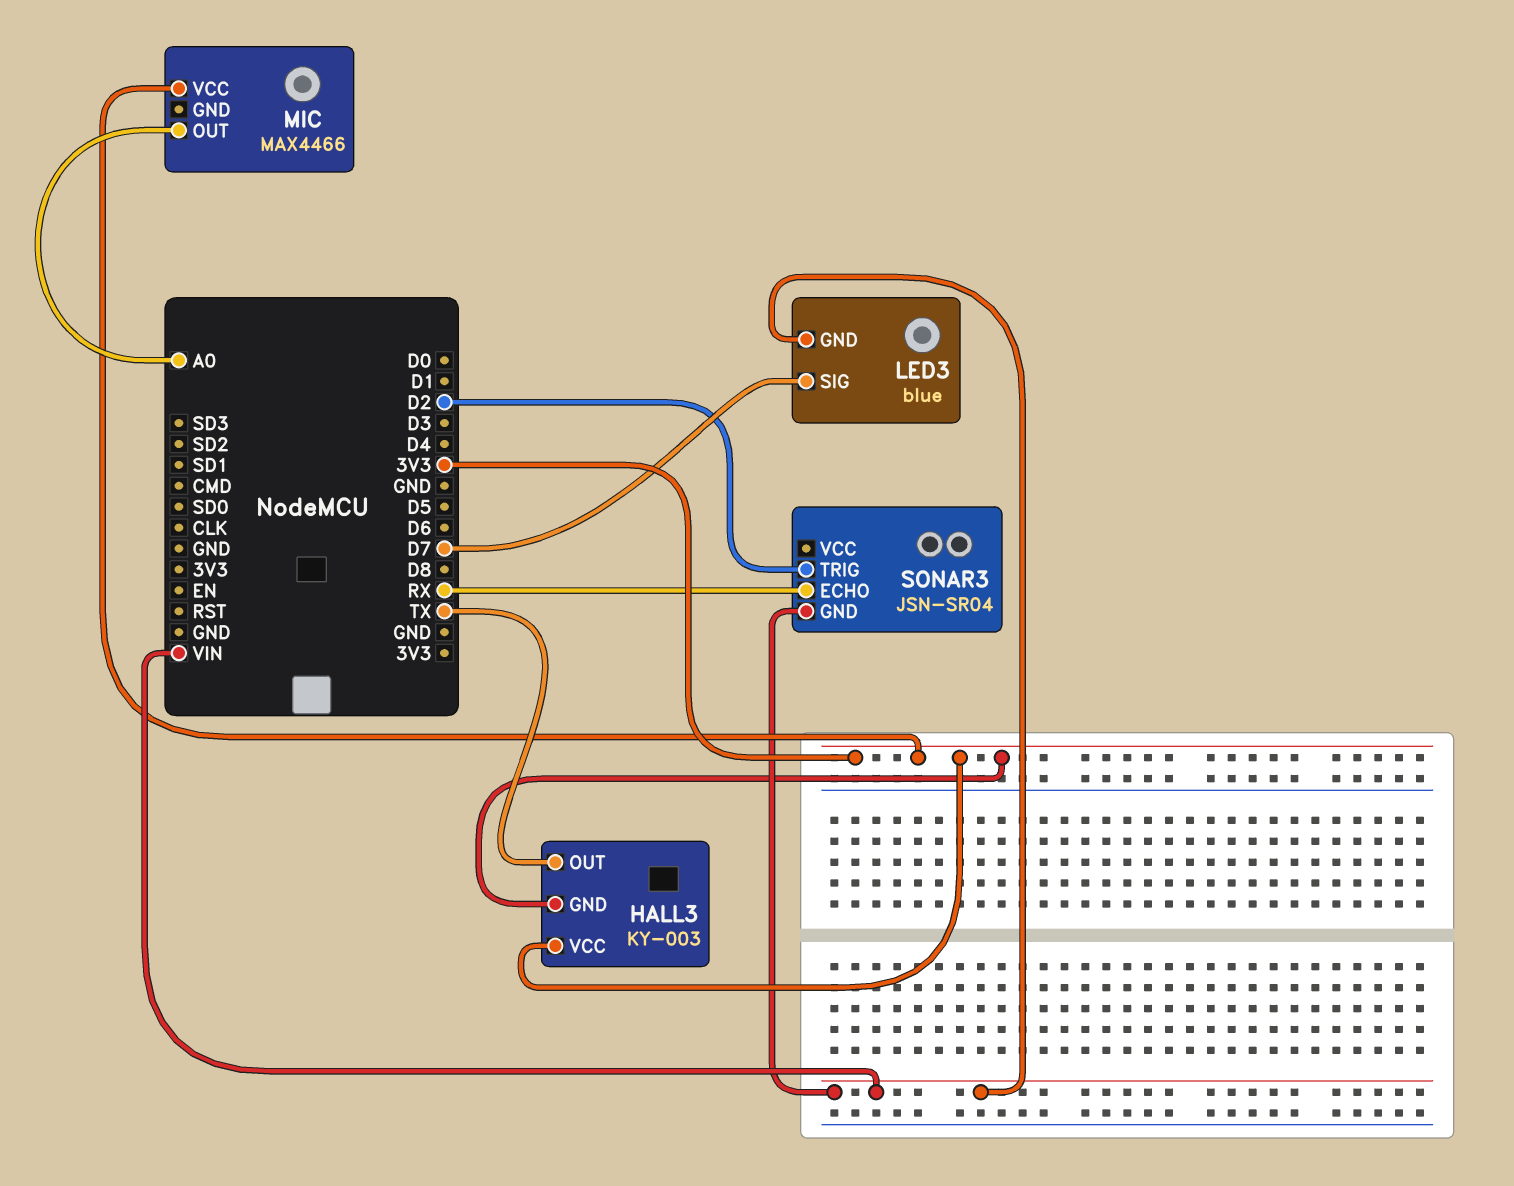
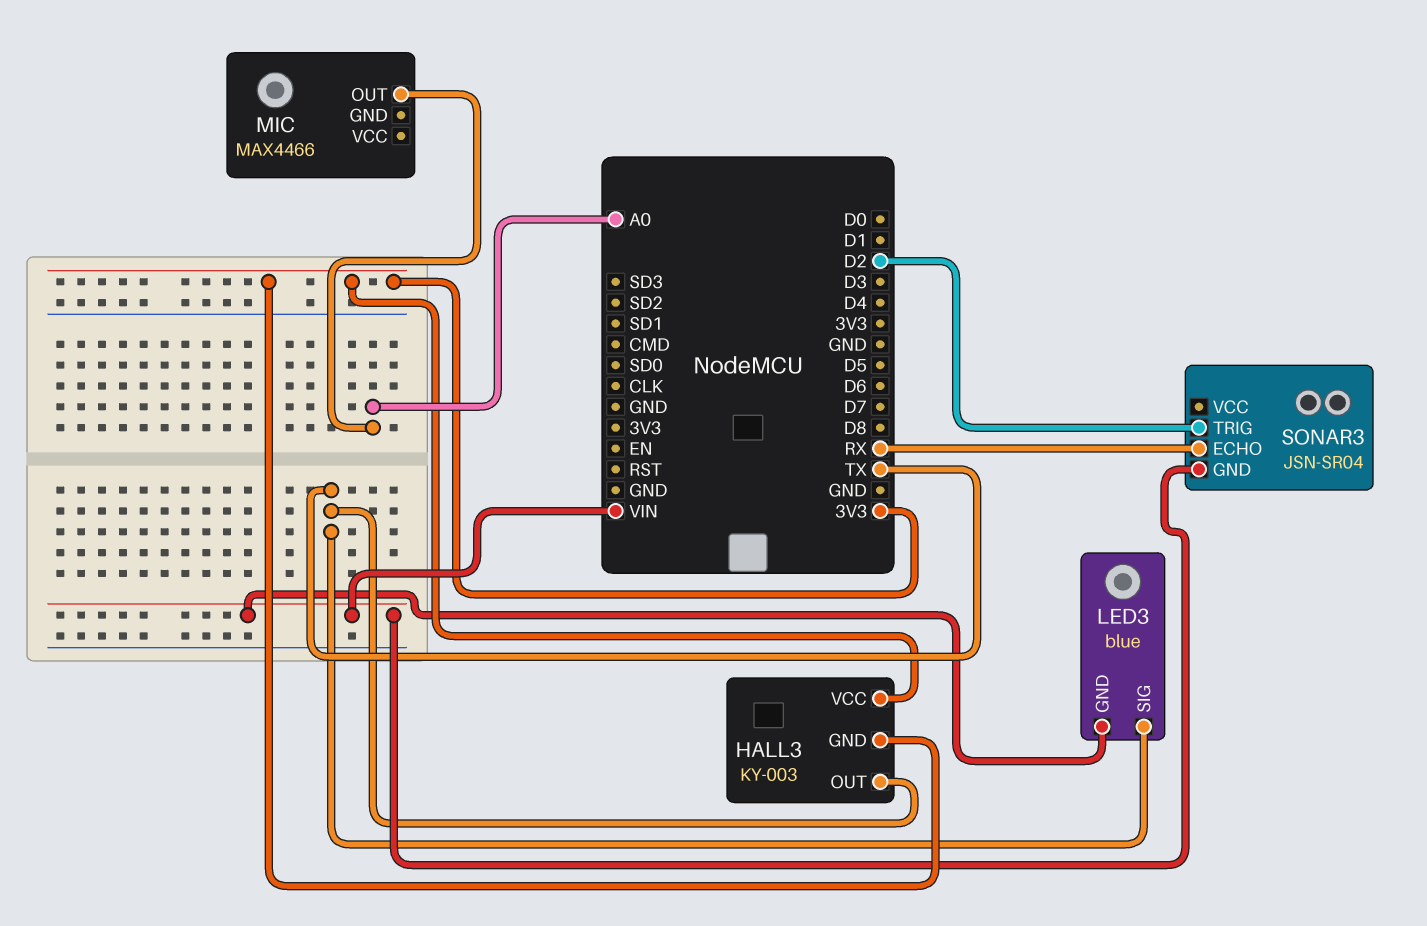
LED3 pin SIG: D7 -> TX
MIC pin VCC: 3V3 -> none

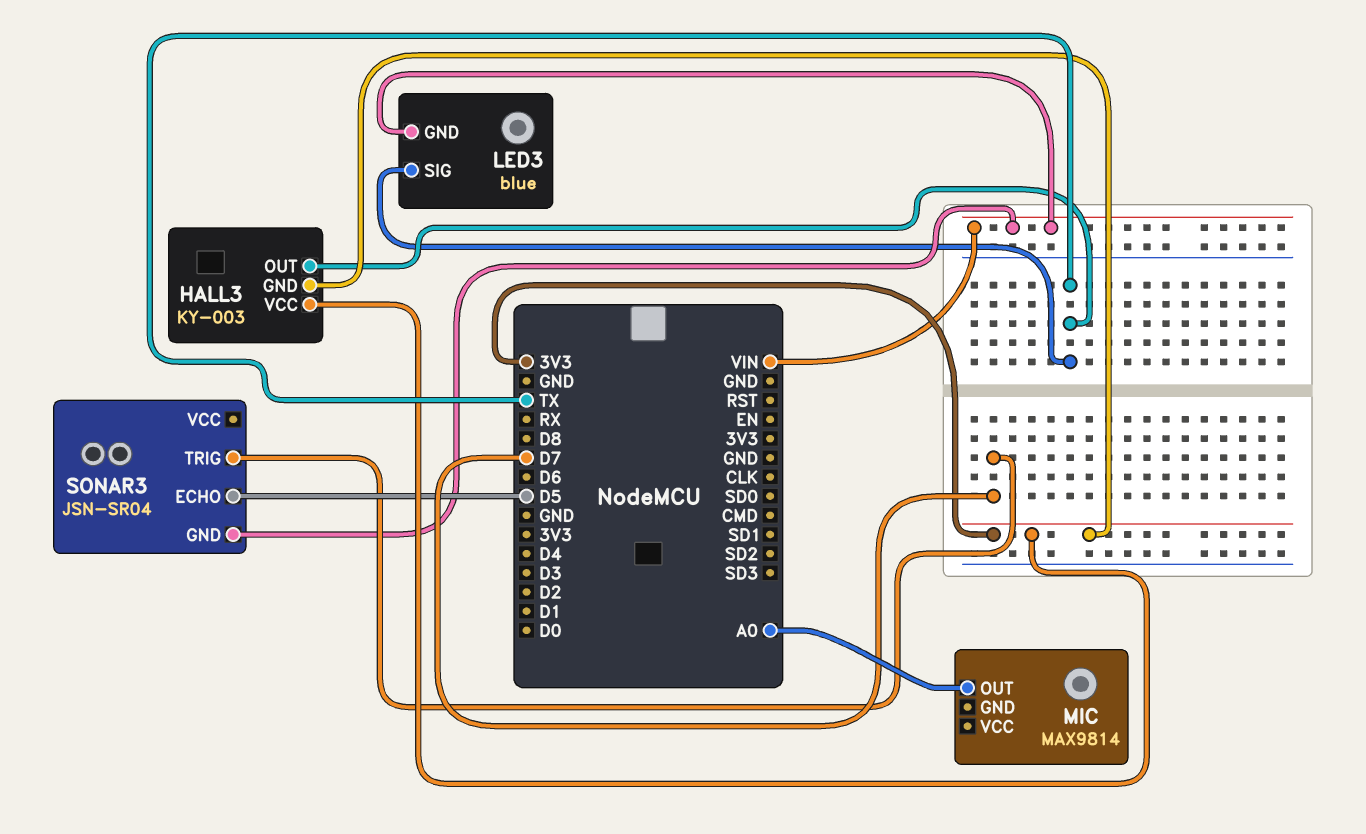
MIC: MAX4466 -> MAX9814
SONAR3 pin ECHO: RX -> D5
SONAR3 pin TRIG: D2 -> D7

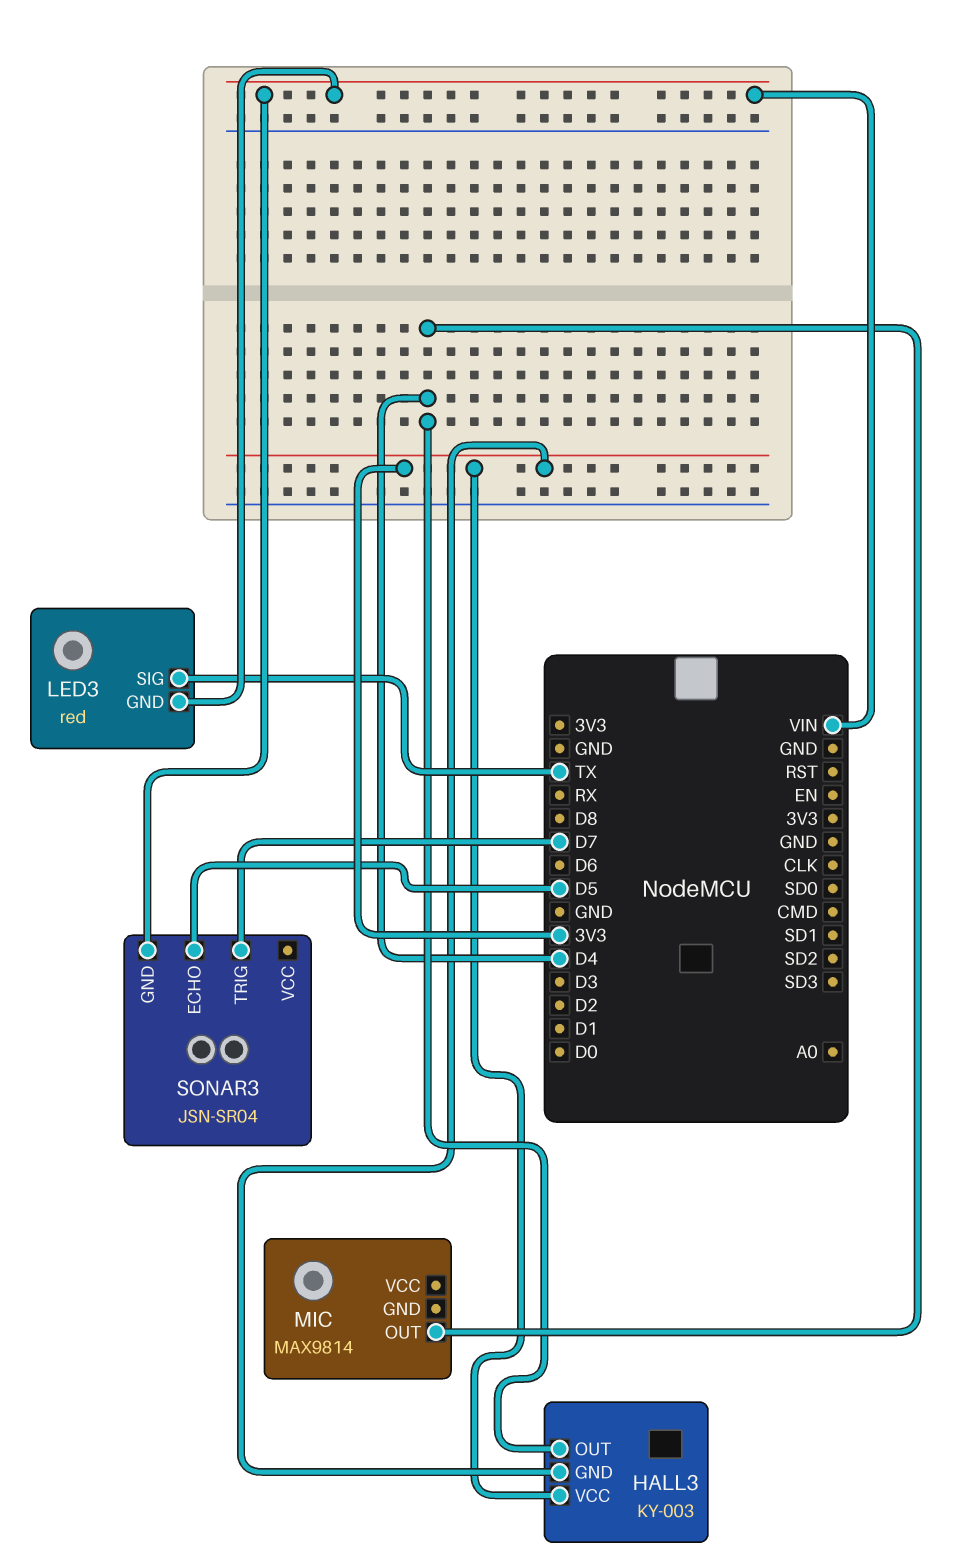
HALL3 pin OUT: TX -> D4
LED3: blue -> red
MIC pin OUT: A0 -> D4

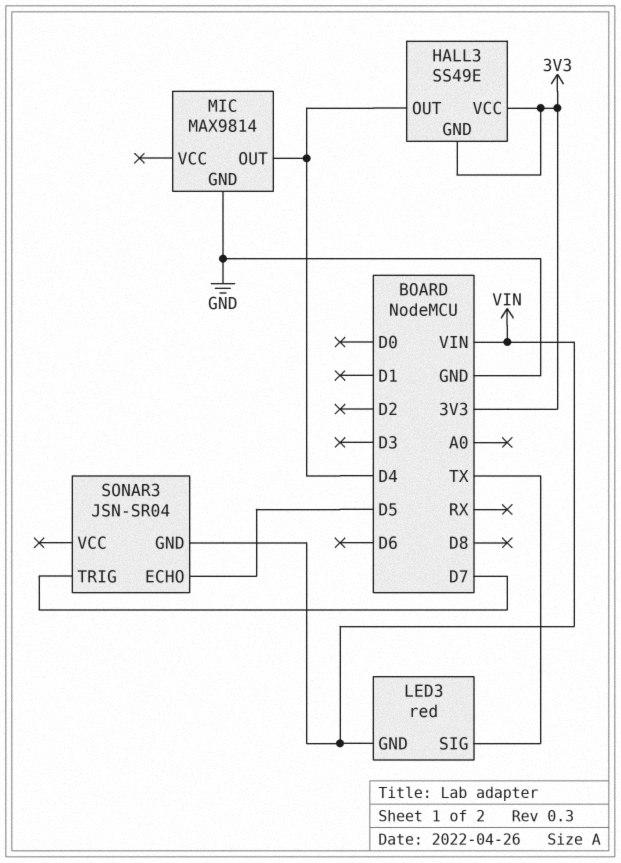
HALL3: KY-003 -> SS49E
MIC pin GND: none -> GND

